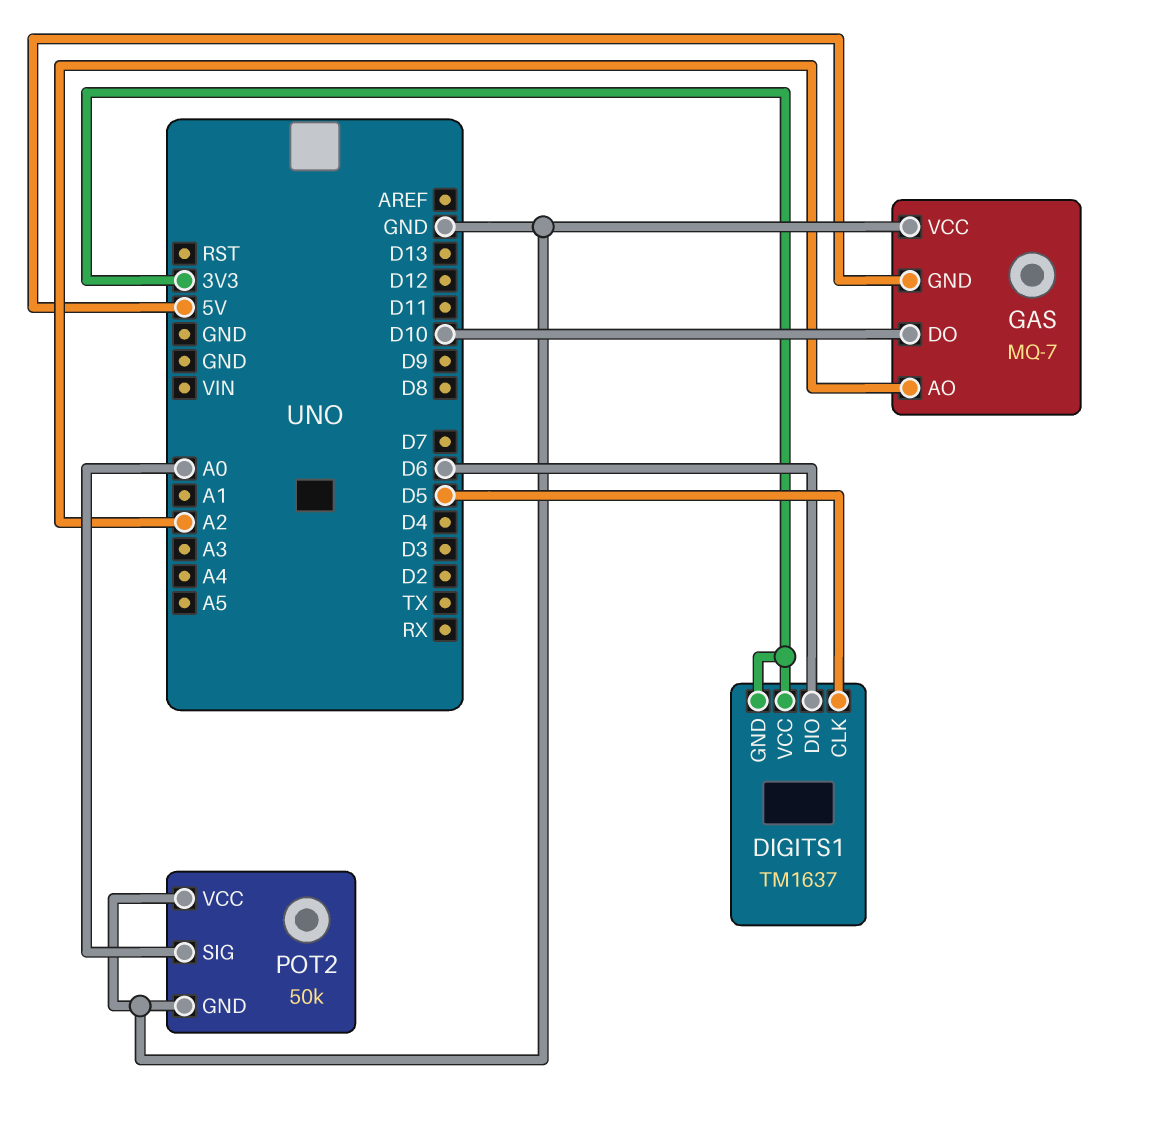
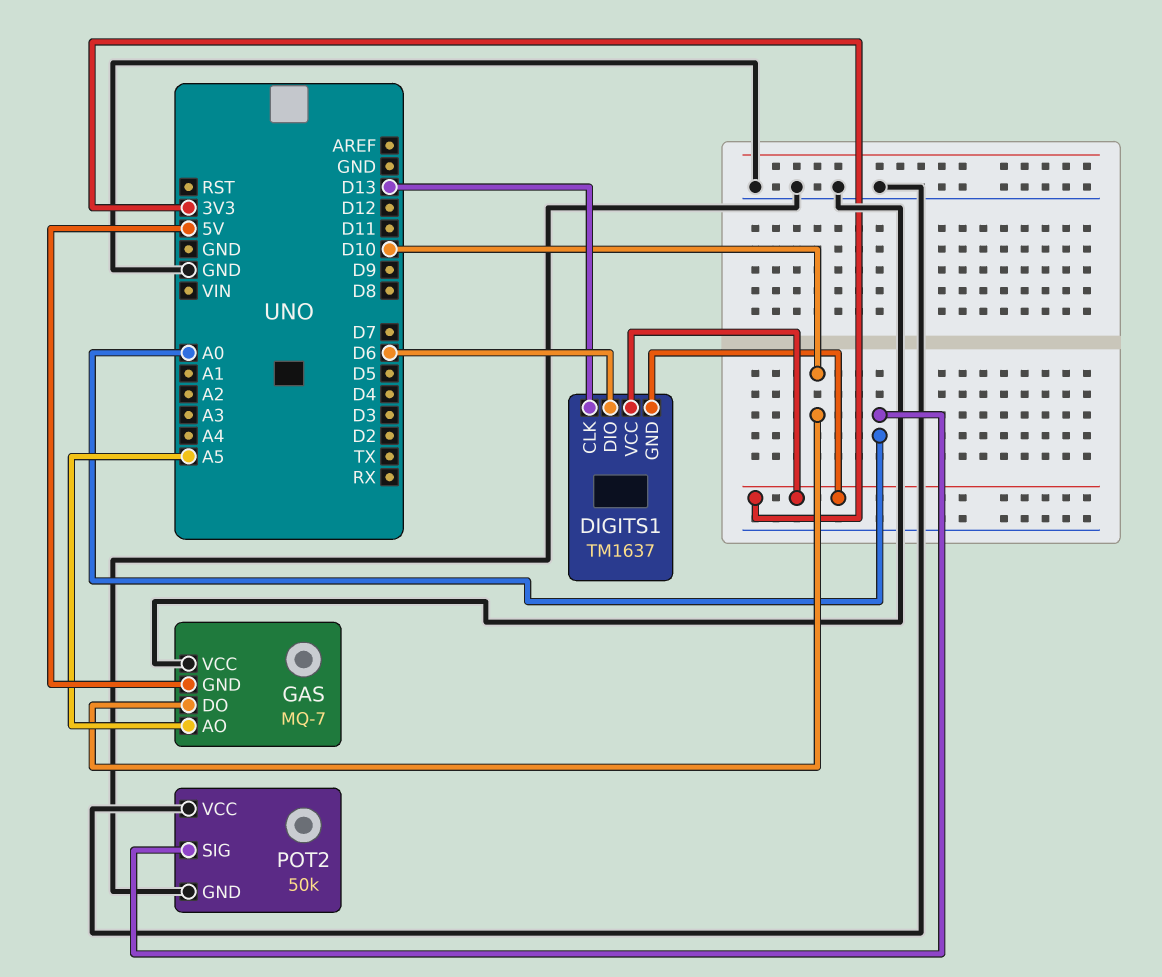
DIGITS1 pin CLK: D5 -> D13
GAS pin AO: A2 -> A5

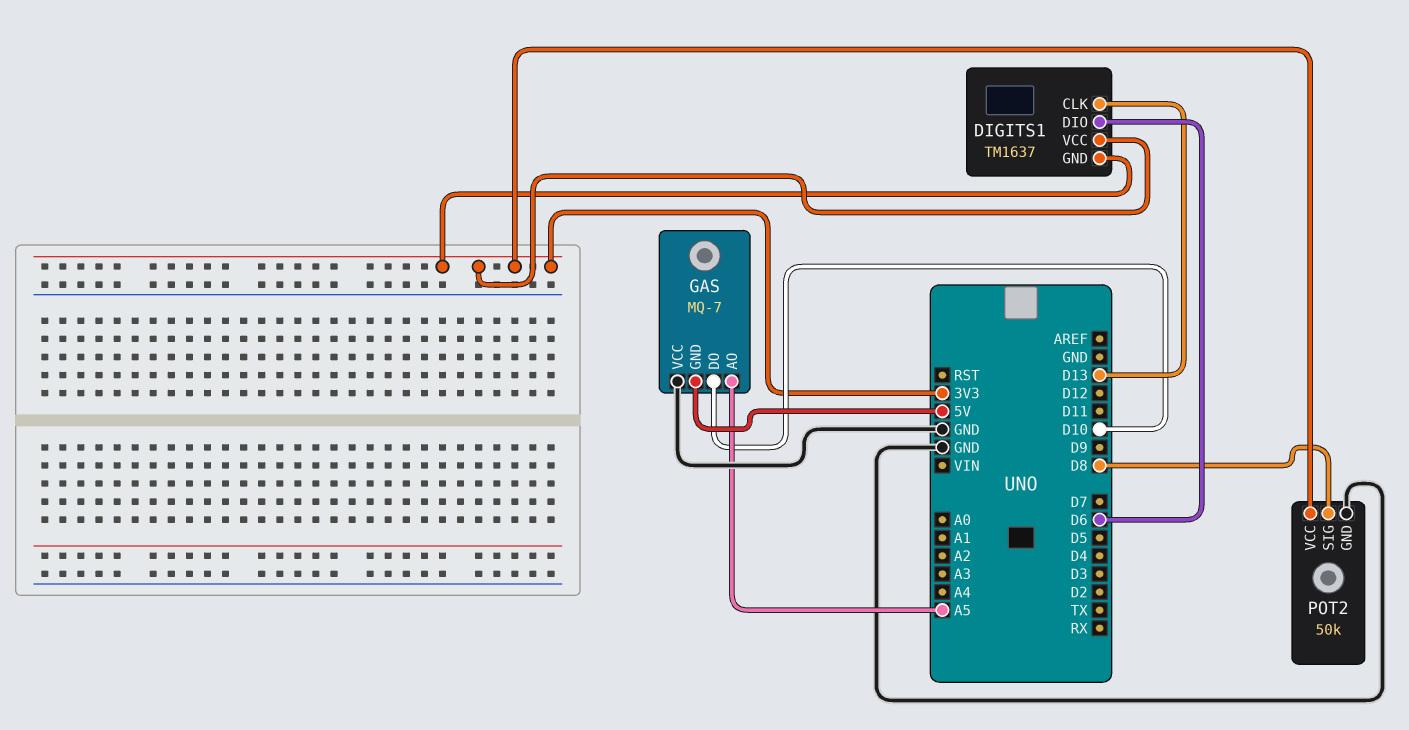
POT2 pin SIG: A0 -> D8
POT2 pin VCC: GND -> 3V3

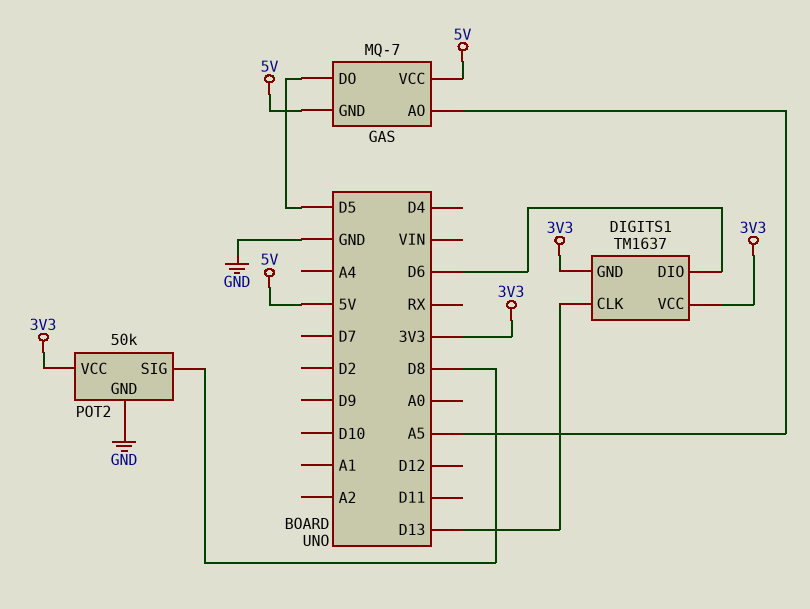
GAS pin DO: D10 -> D5
GAS pin VCC: GND -> 5V

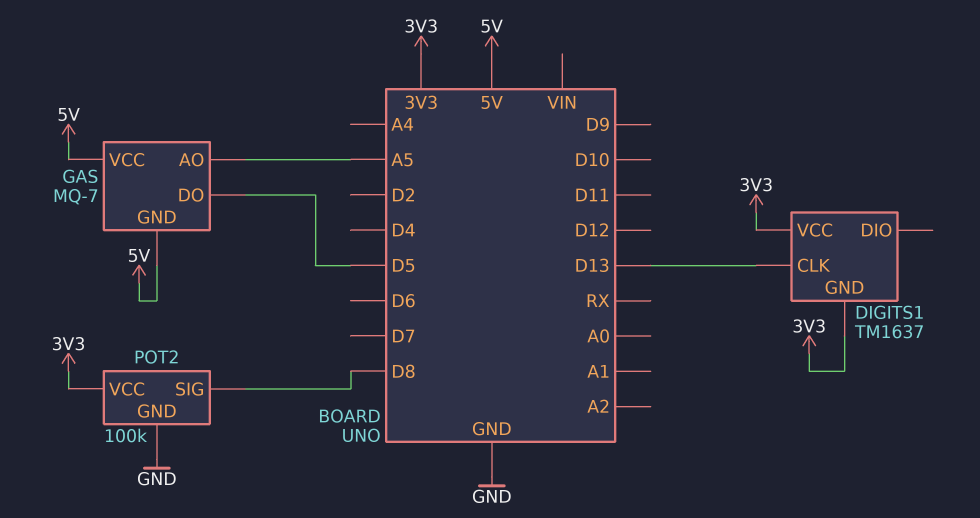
DIGITS1 pin DIO: D6 -> none
POT2: 50k -> 100k

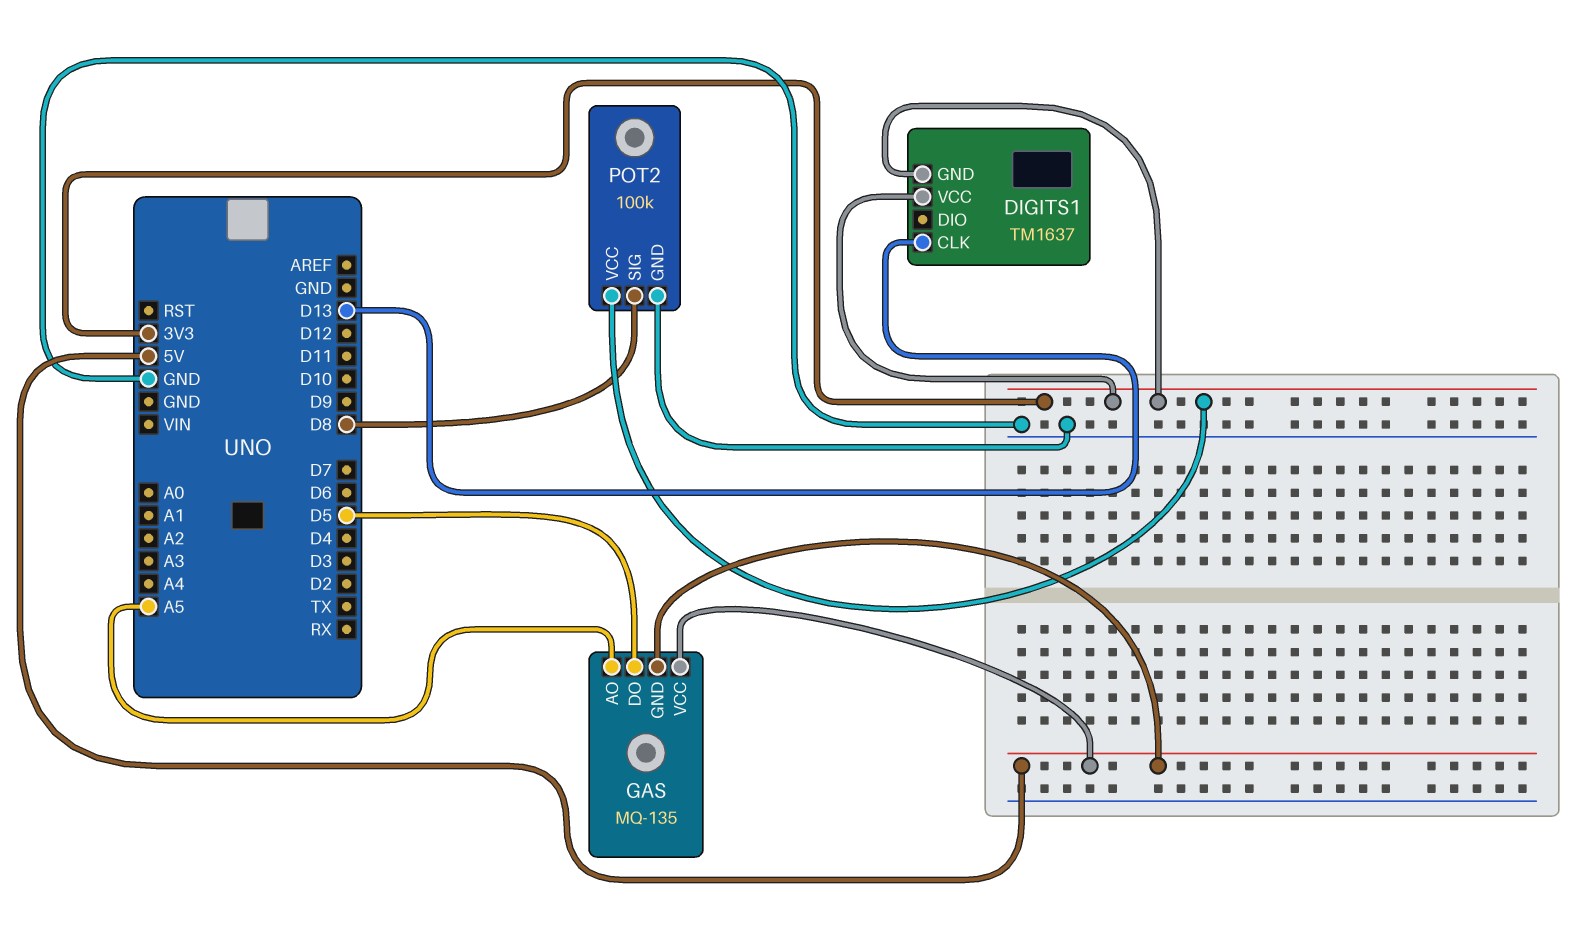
GAS: MQ-7 -> MQ-135

